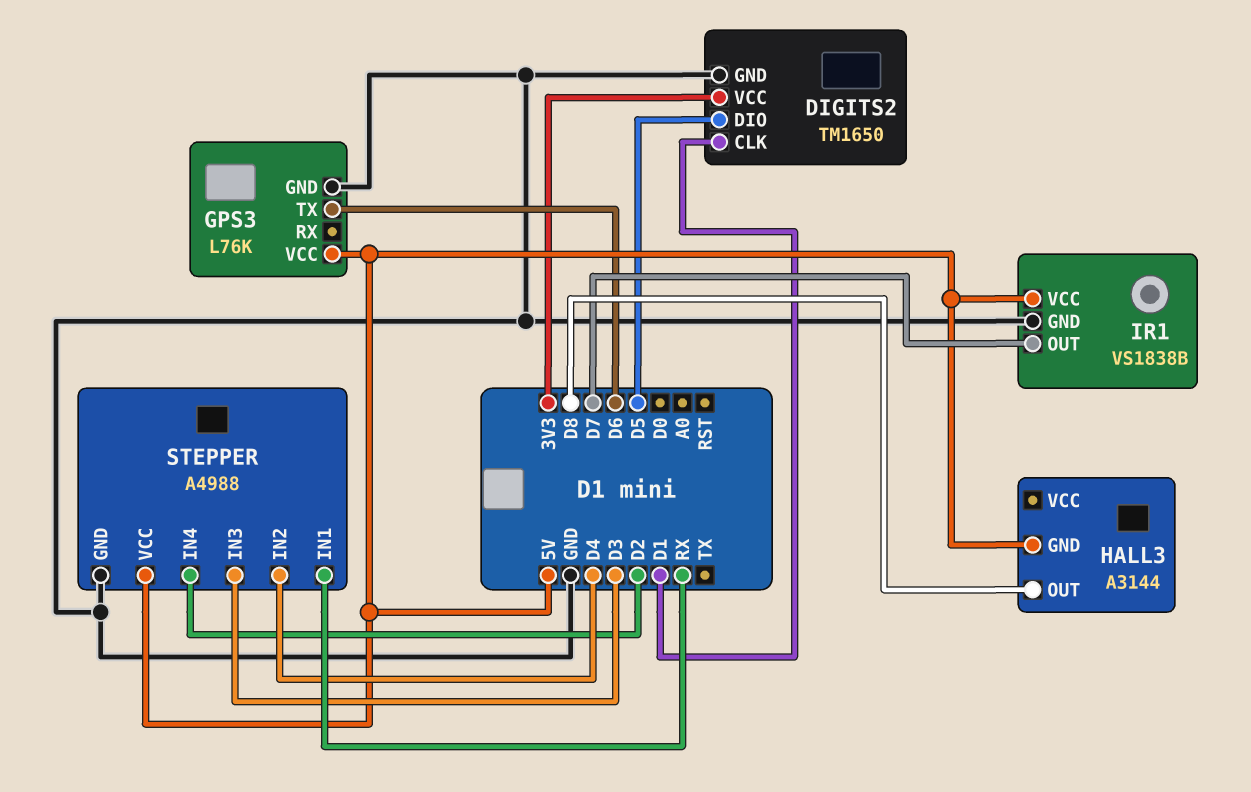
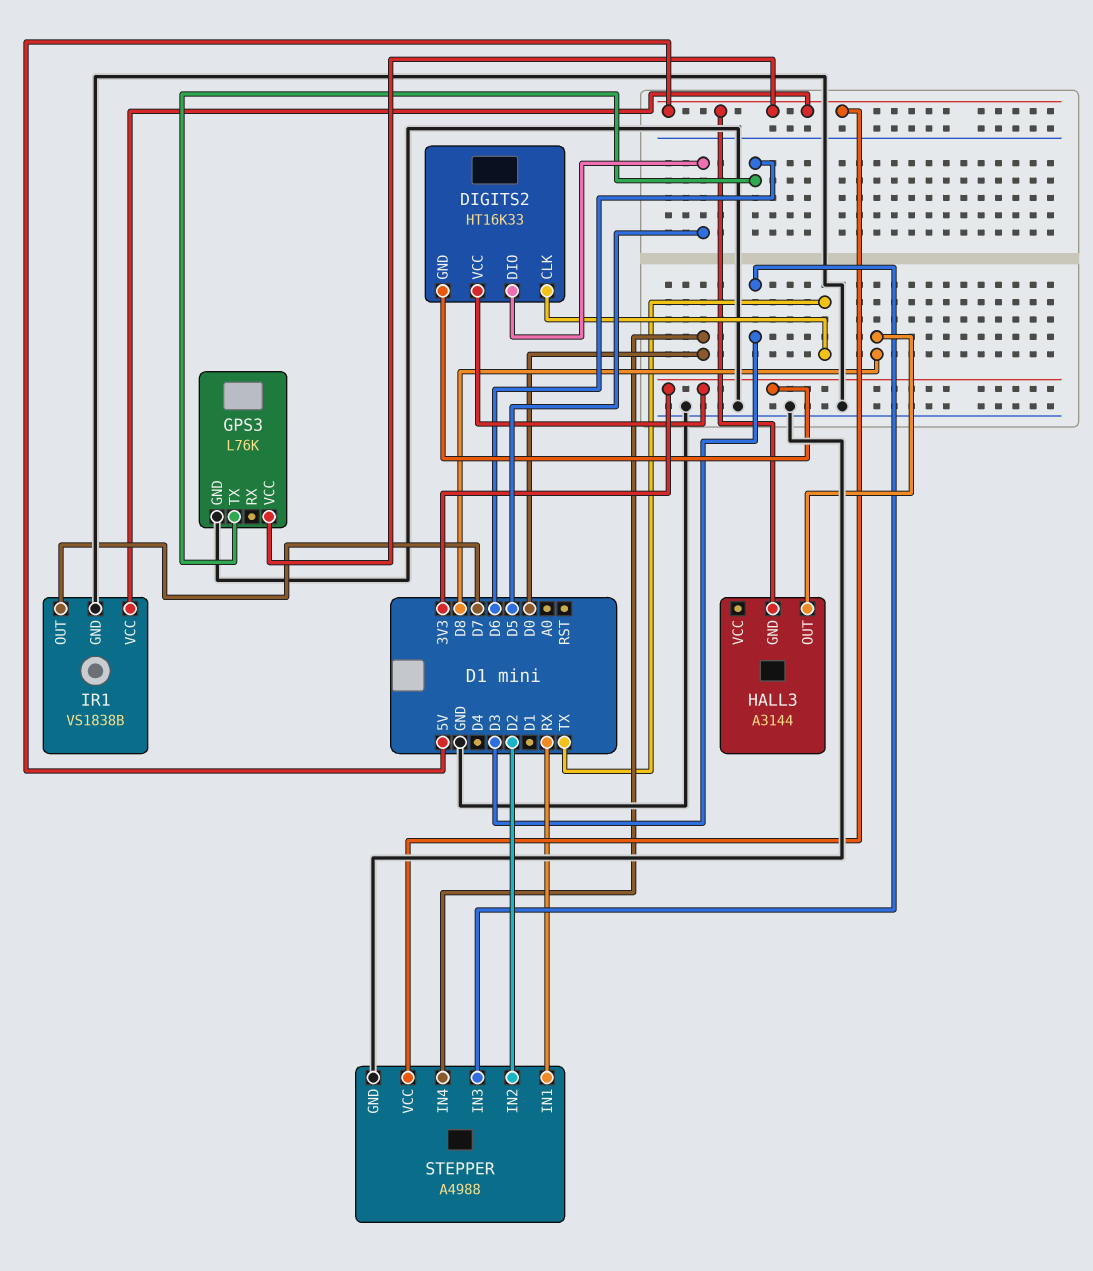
DIGITS2: TM1650 -> HT16K33
DIGITS2 pin CLK: D1 -> TX
DIGITS2 pin GND: GND -> 3V3
STEPPER pin IN2: D4 -> D2
STEPPER pin IN4: D2 -> D0

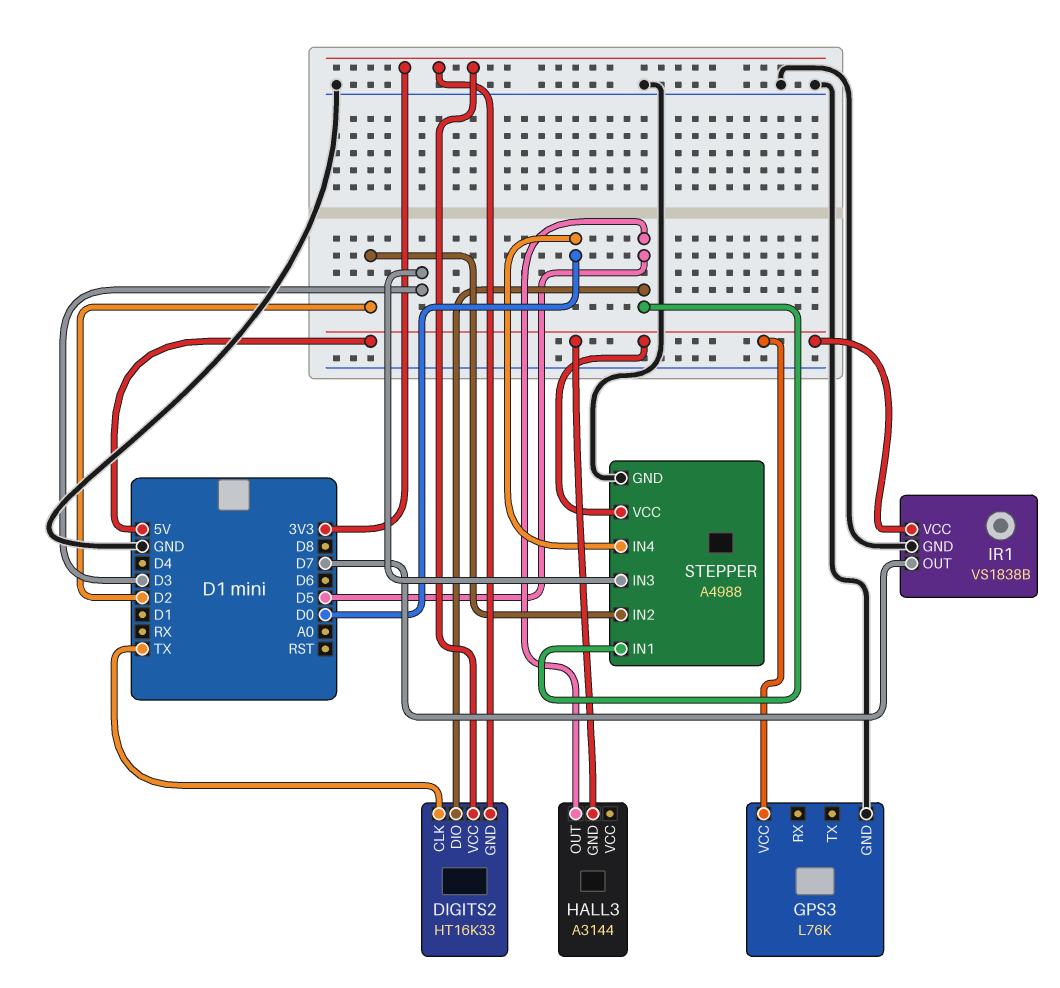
GPS3 pin TX: D6 -> none
HALL3 pin OUT: D8 -> D5
STEPPER pin IN1: RX -> D5

